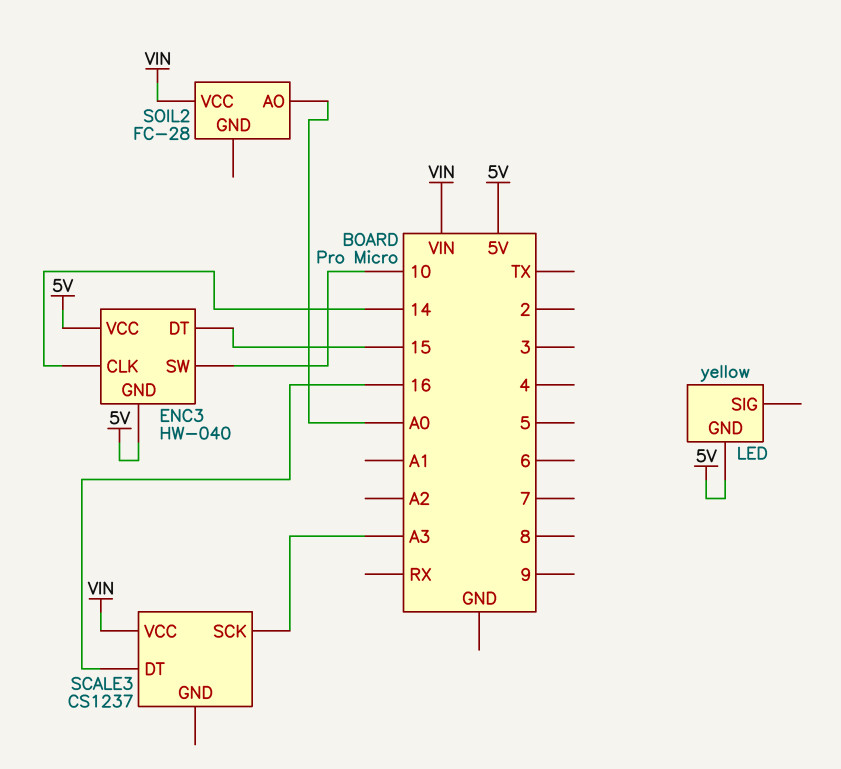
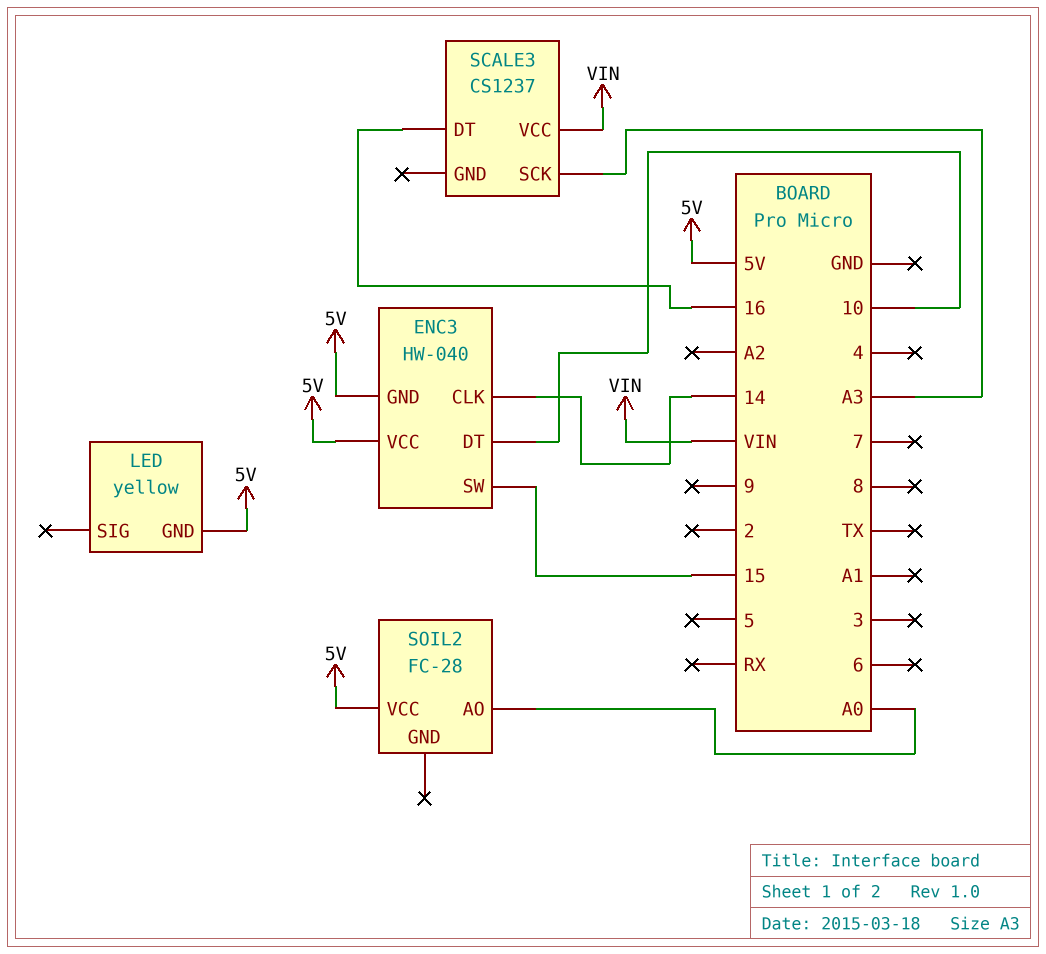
ENC3 pin DT: 15 -> 10
ENC3 pin SW: 10 -> 15
SOIL2 pin VCC: VIN -> 5V

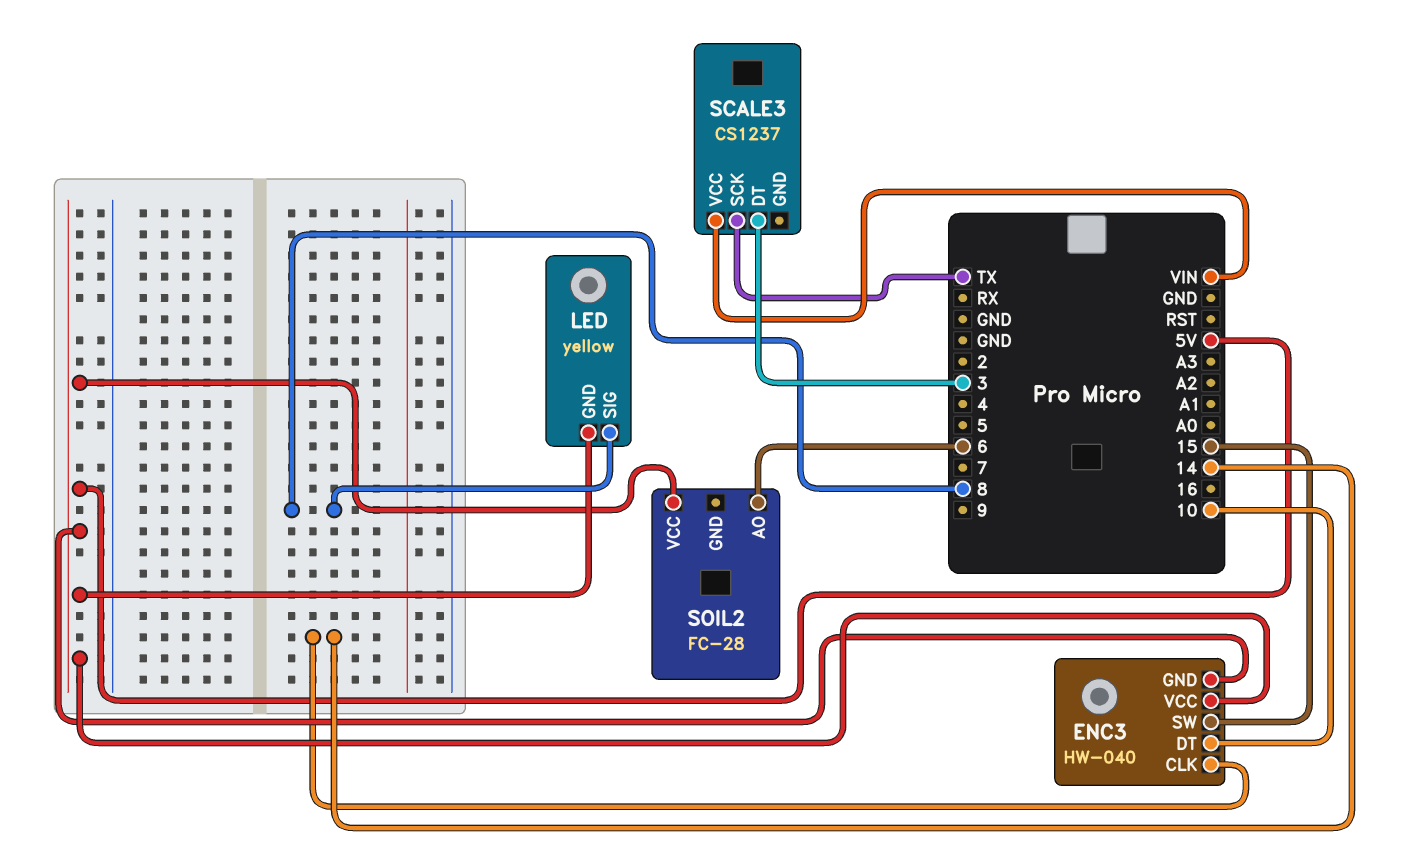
LED pin SIG: none -> 8
SCALE3 pin DT: 16 -> 3
SCALE3 pin SCK: A3 -> TX
SOIL2 pin AO: A0 -> 6

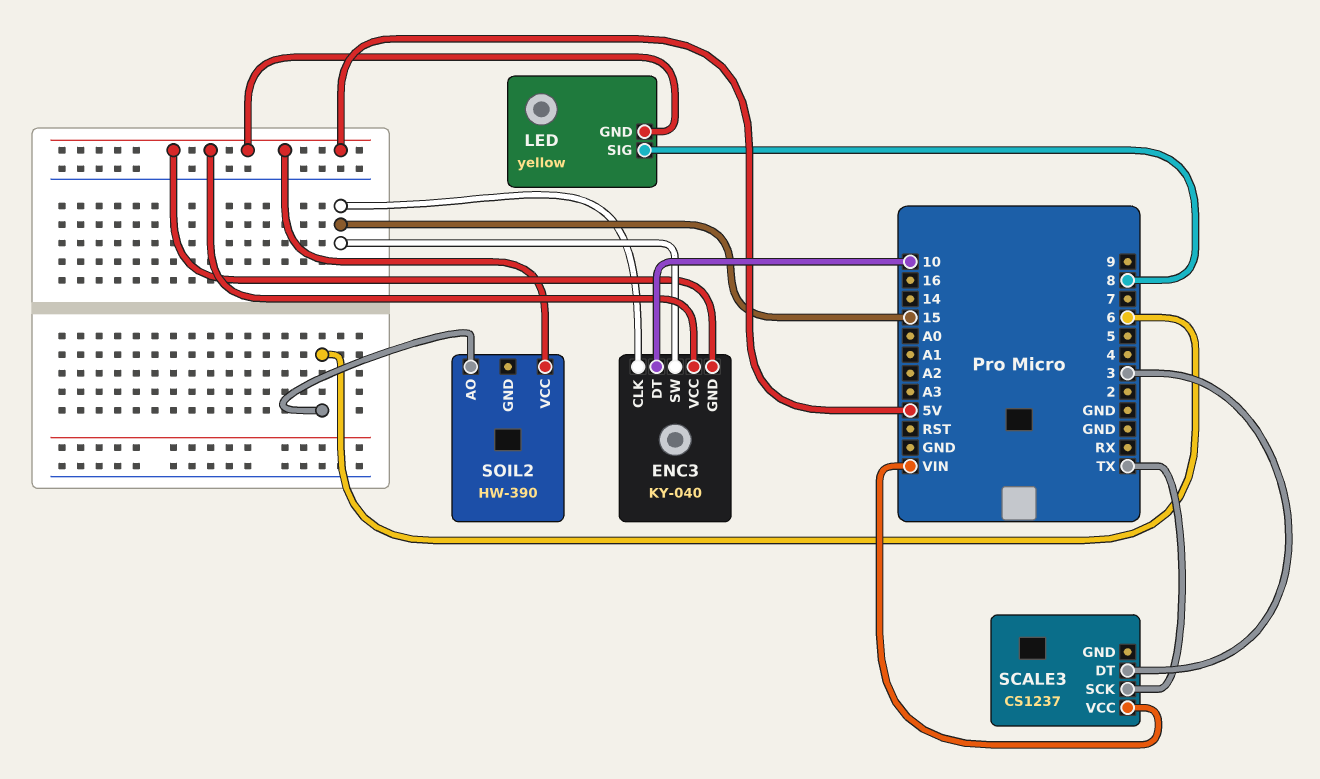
ENC3: HW-040 -> KY-040
ENC3 pin CLK: 14 -> 15
SOIL2: FC-28 -> HW-390

